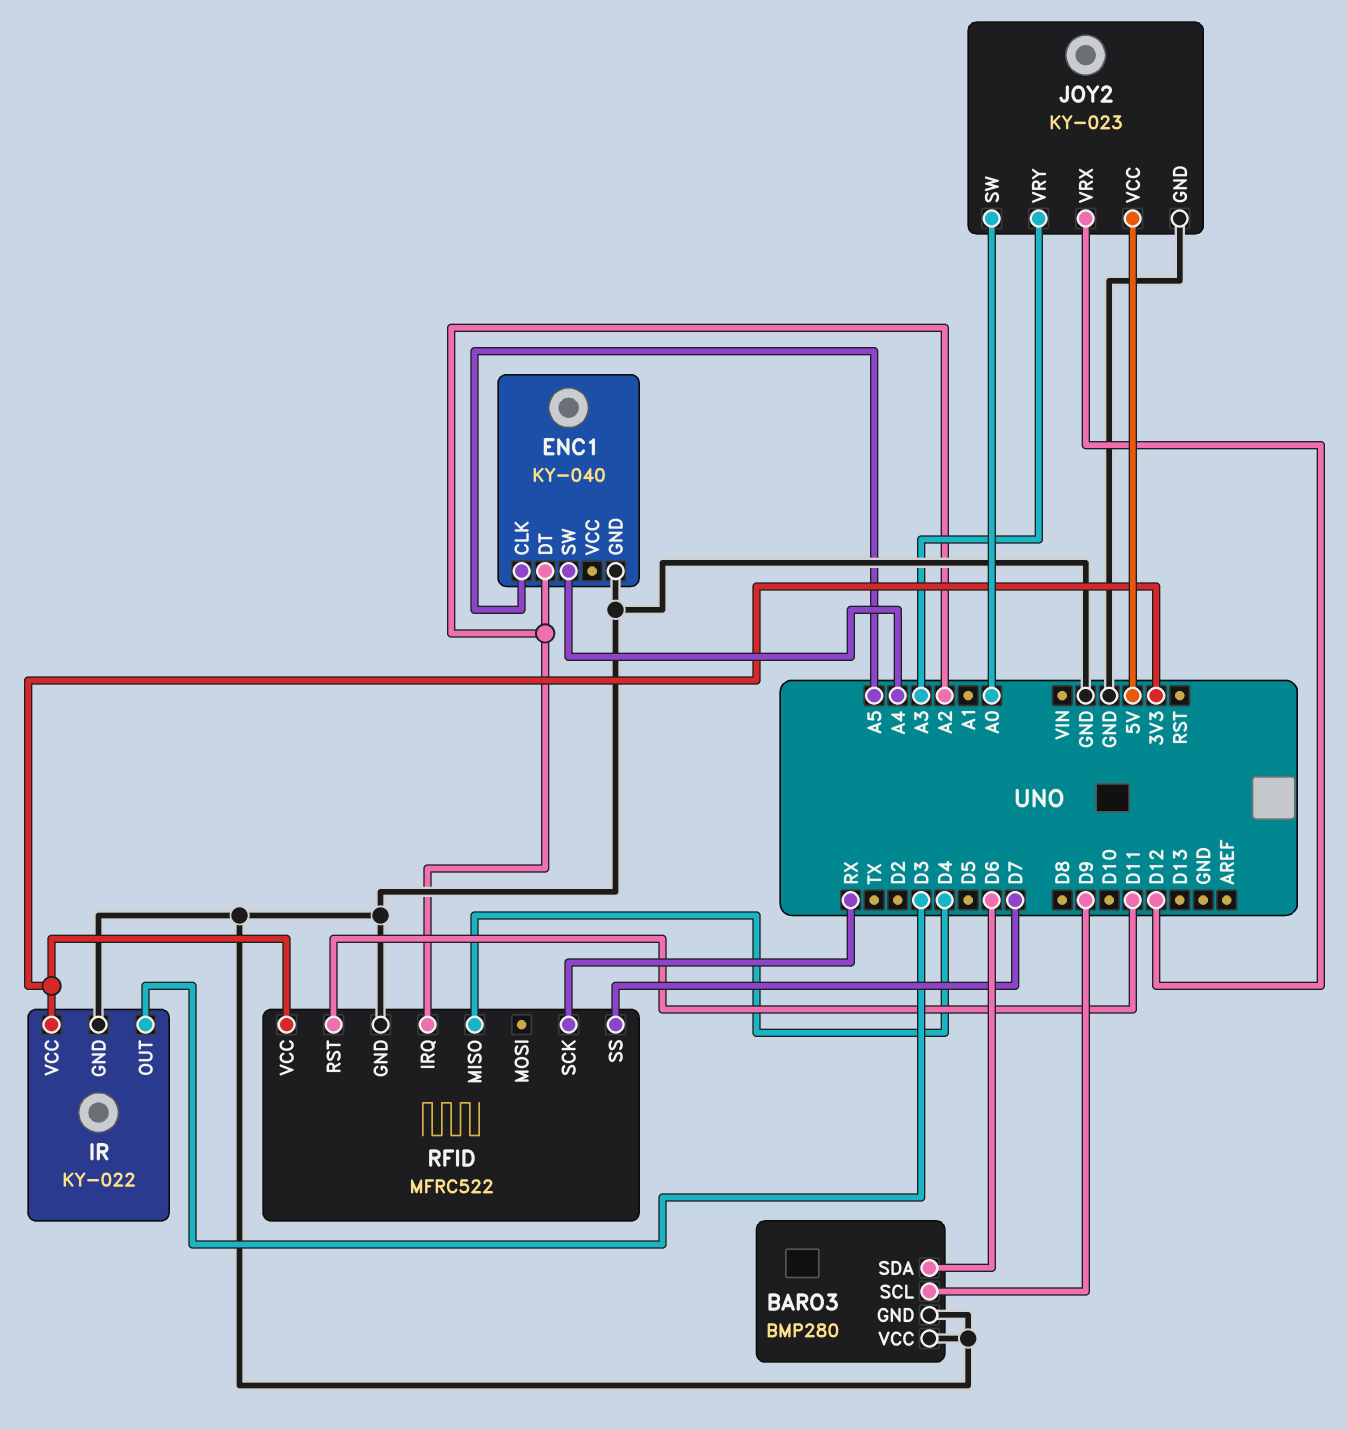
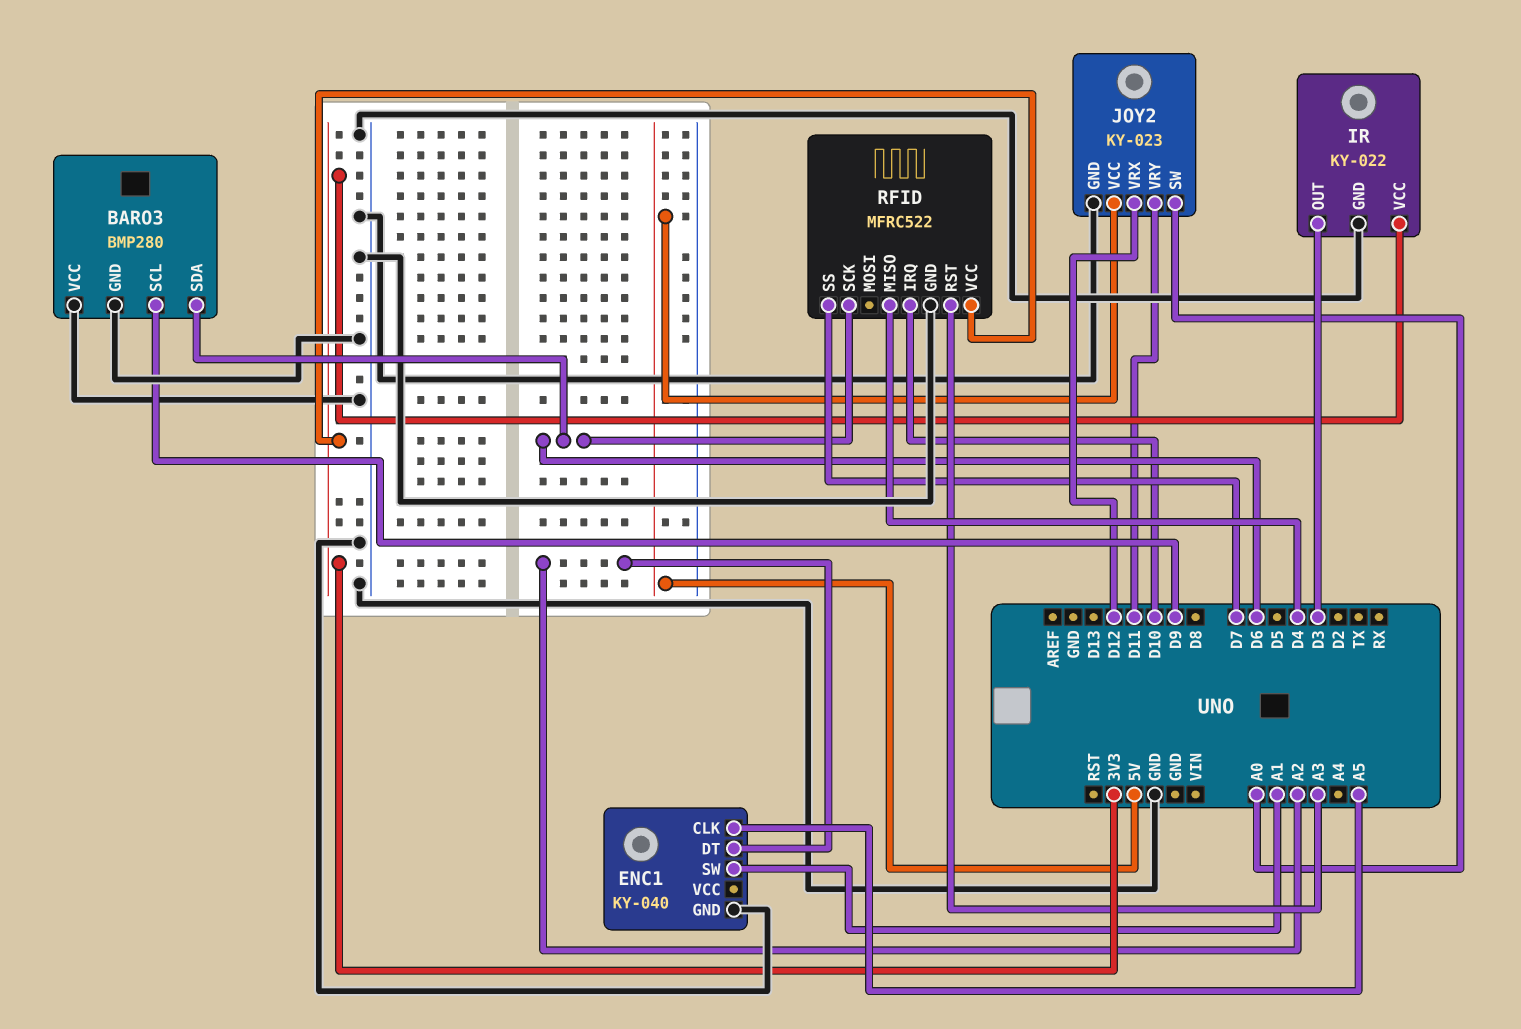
ENC1 pin SW: A4 -> A1
JOY2 pin VRY: A3 -> D11
RFID pin IRQ: A2 -> D10
RFID pin RST: D11 -> A3
RFID pin SCK: RX -> D6

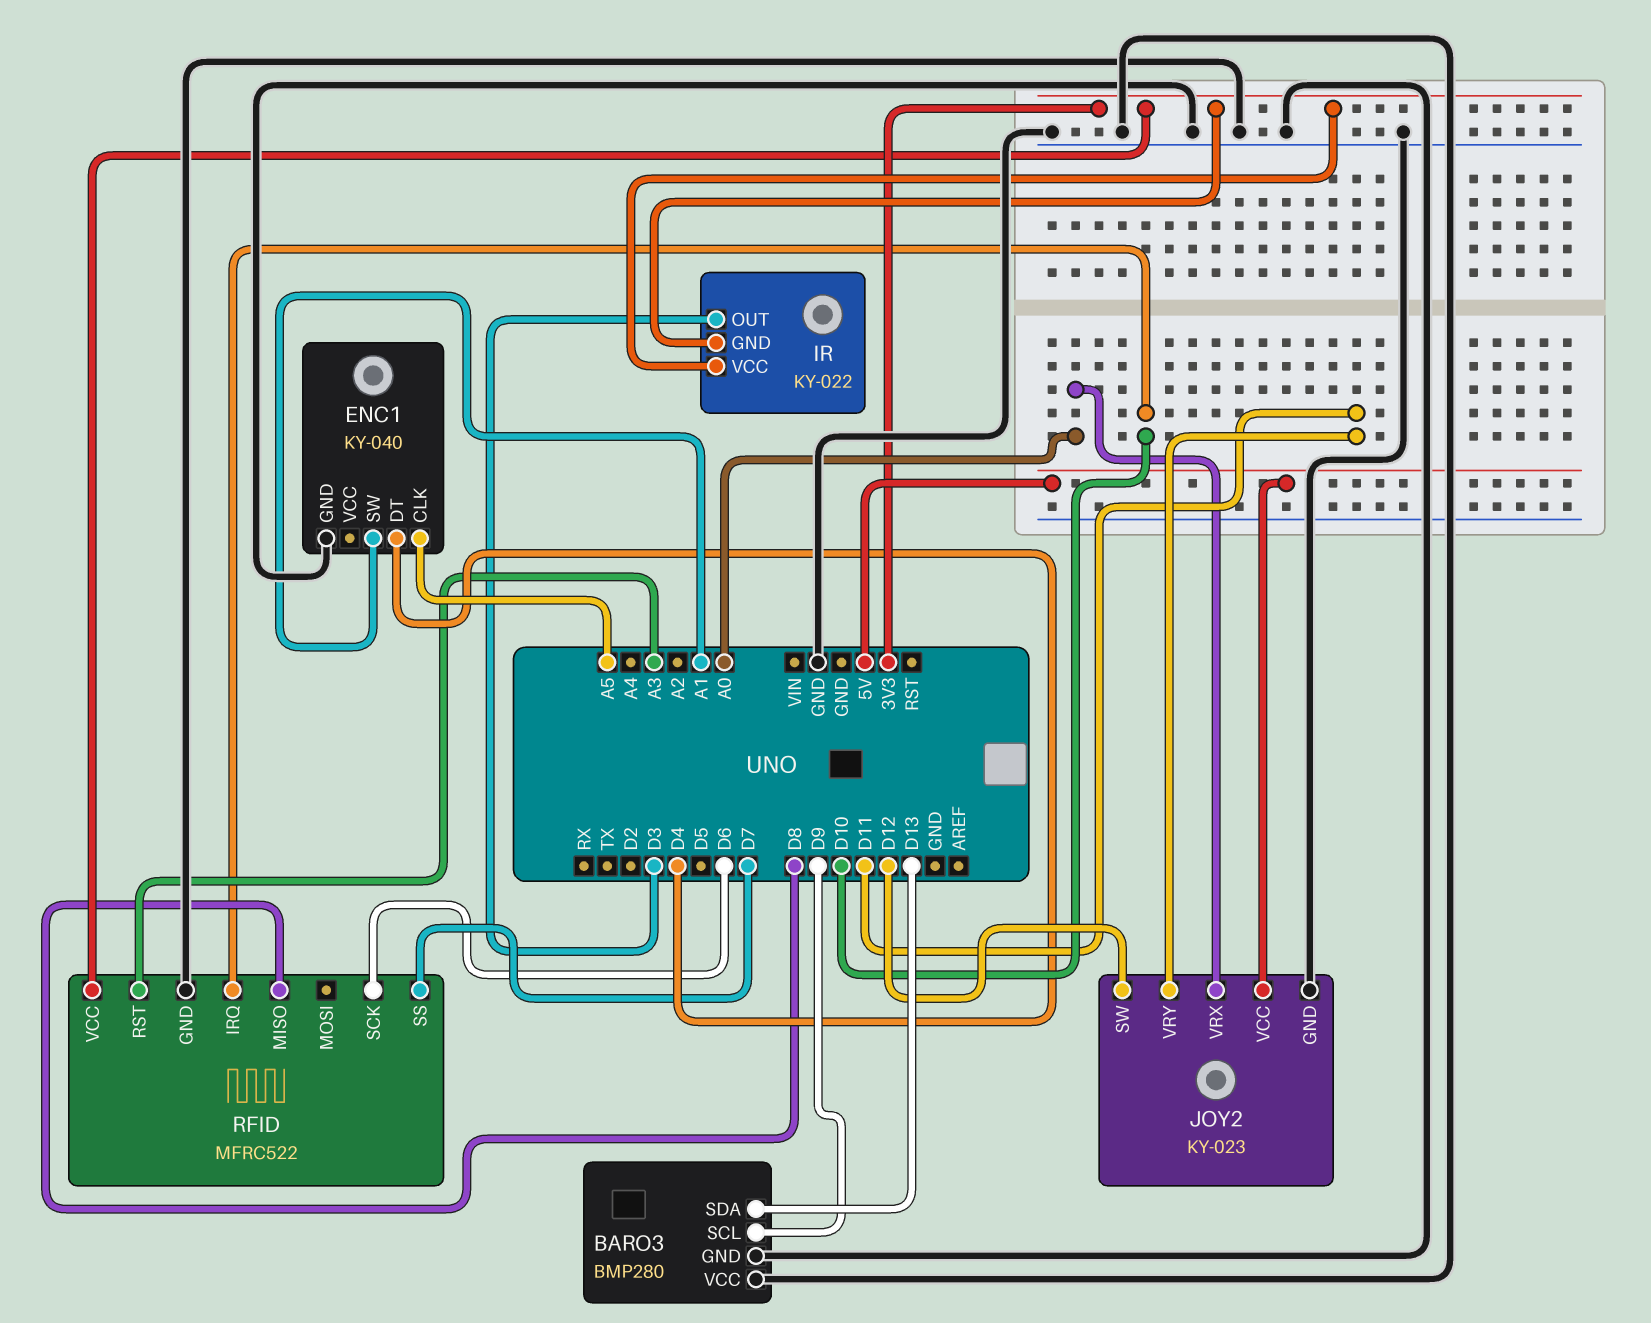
BARO3 pin SDA: D6 -> D13
ENC1 pin DT: A2 -> D4
IR pin GND: GND -> 3V3
JOY2 pin SW: A0 -> D12
JOY2 pin VRX: D12 -> A0
RFID pin MISO: D4 -> D8

